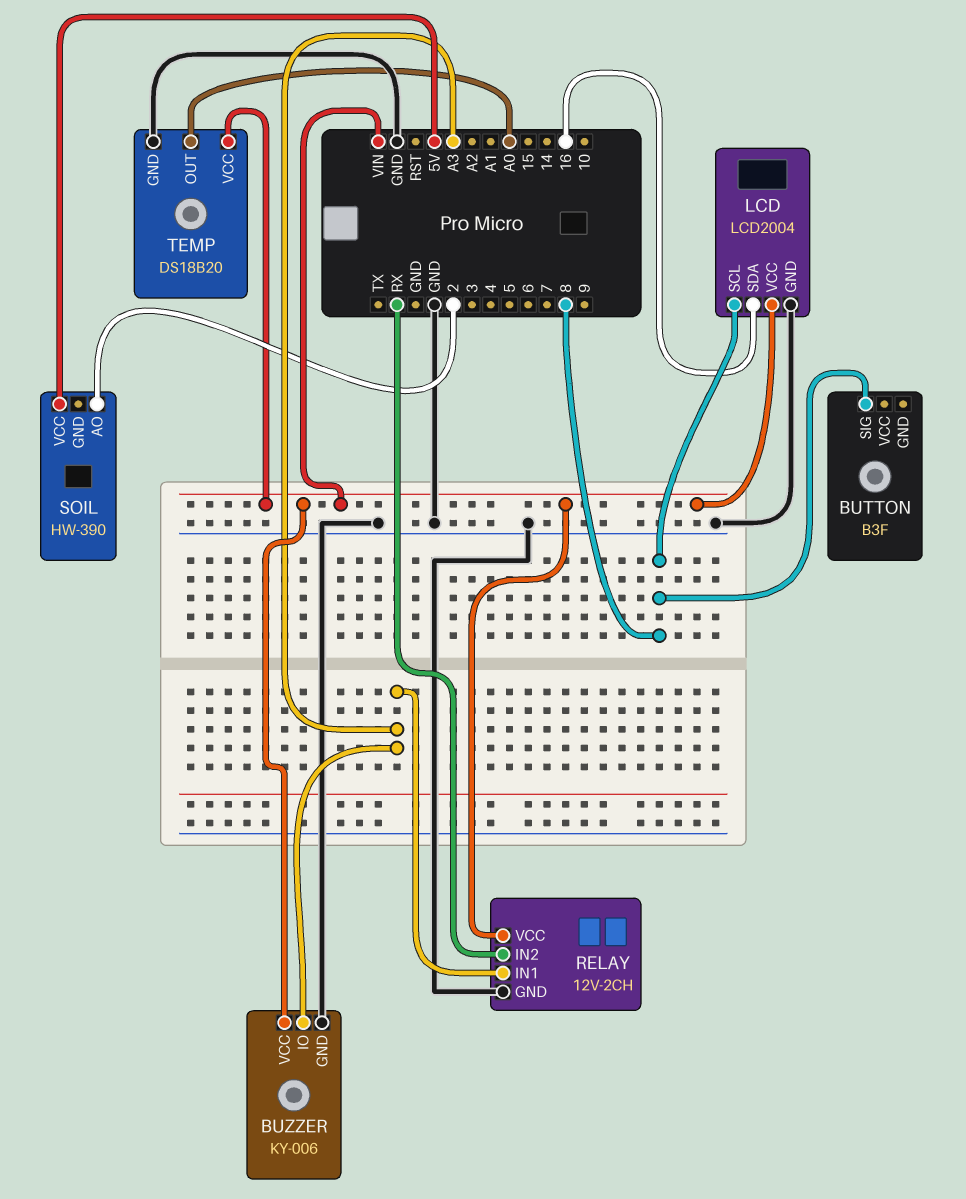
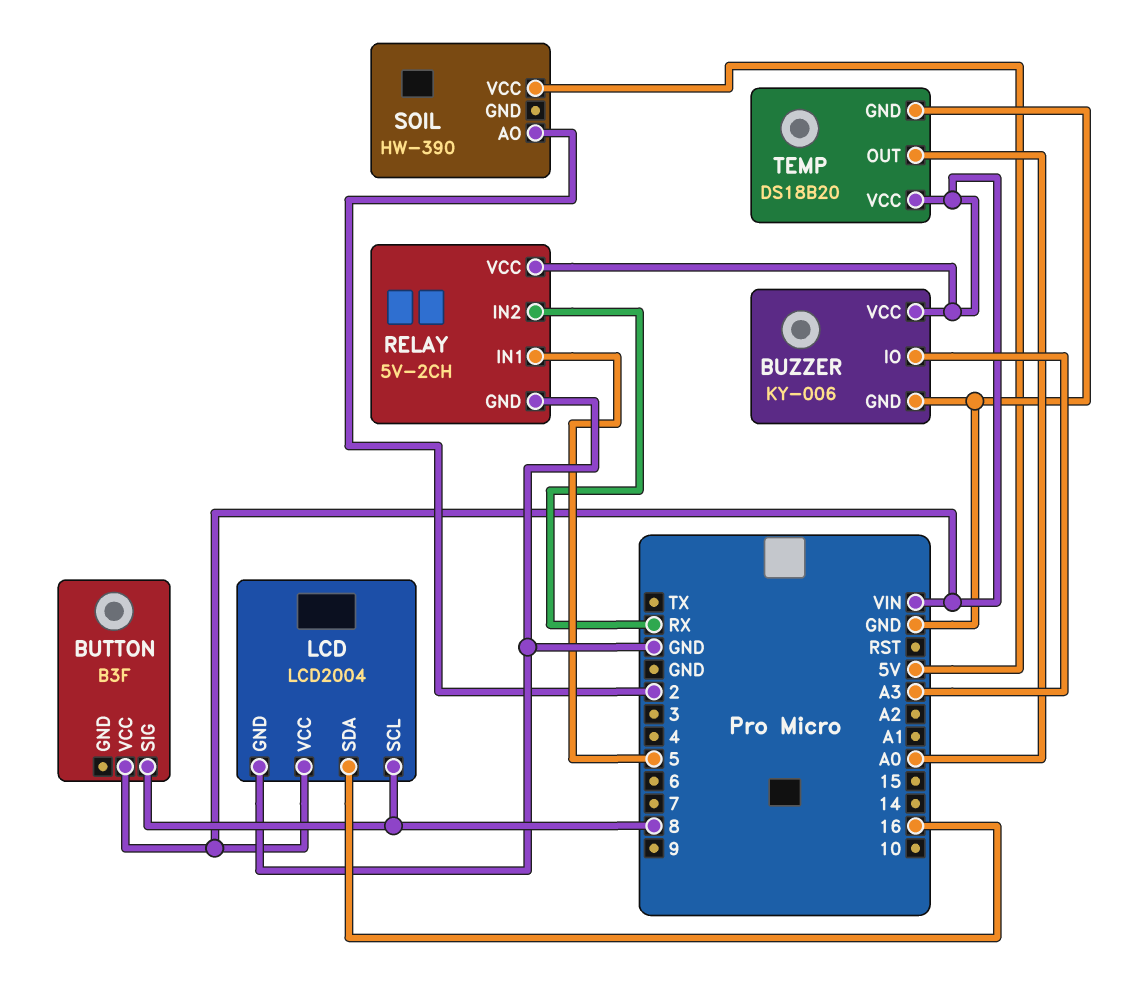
BUTTON pin VCC: none -> VIN
RELAY: 12V-2CH -> 5V-2CH
RELAY pin IN1: A3 -> 5

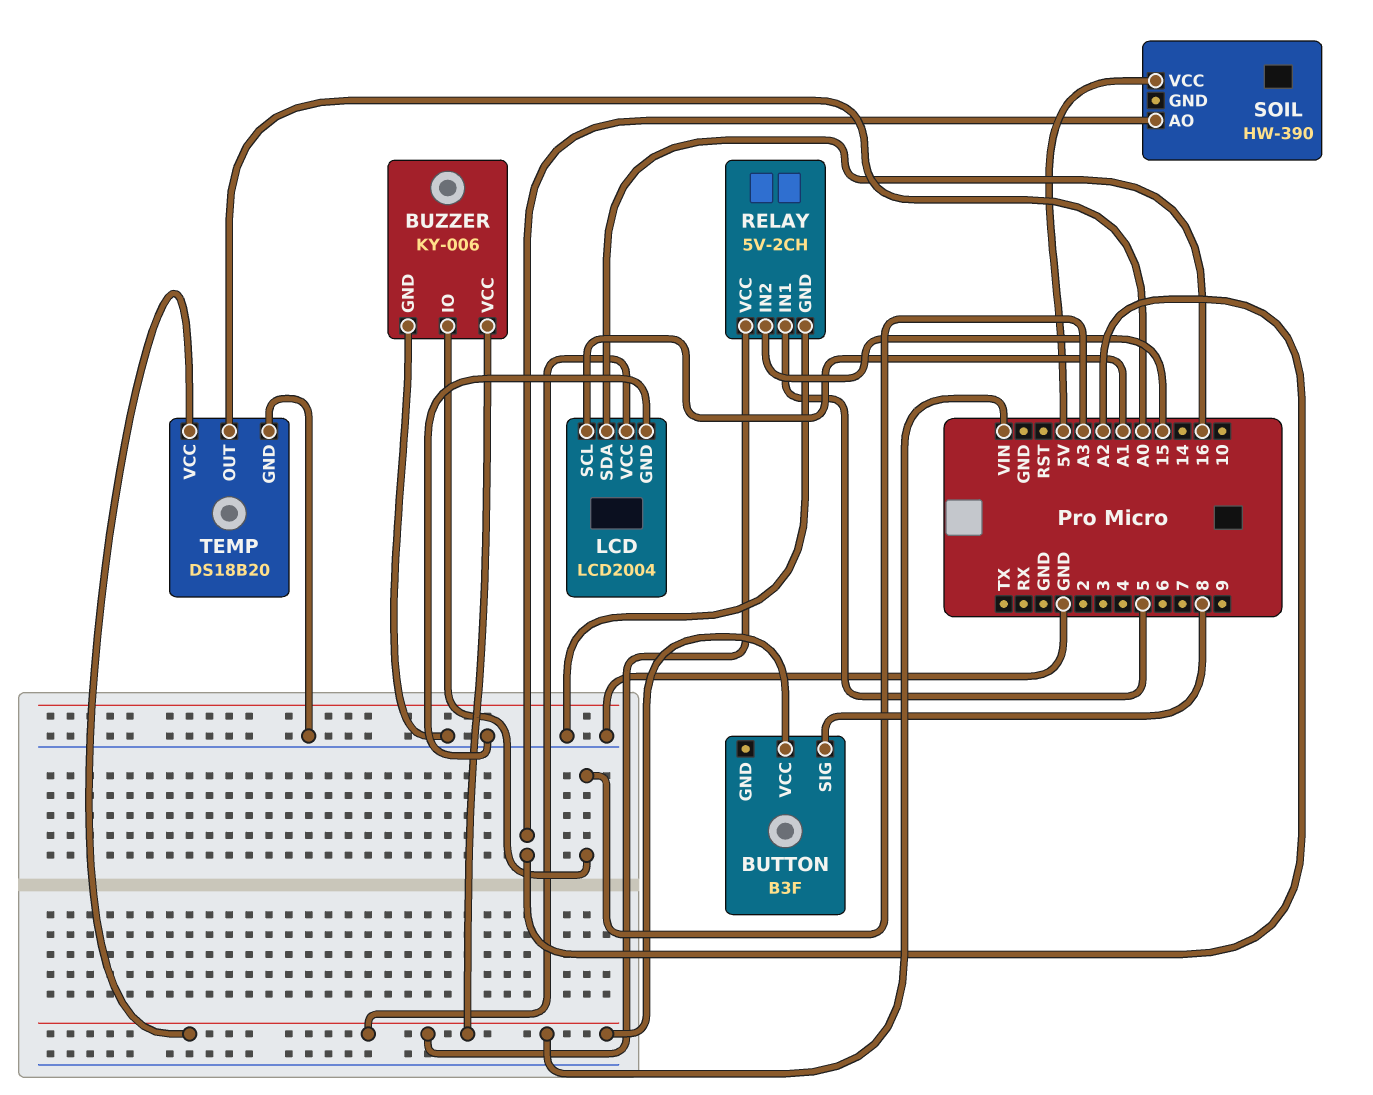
LCD pin SCL: 8 -> A1
RELAY pin IN2: RX -> 15
SOIL pin AO: 2 -> A2

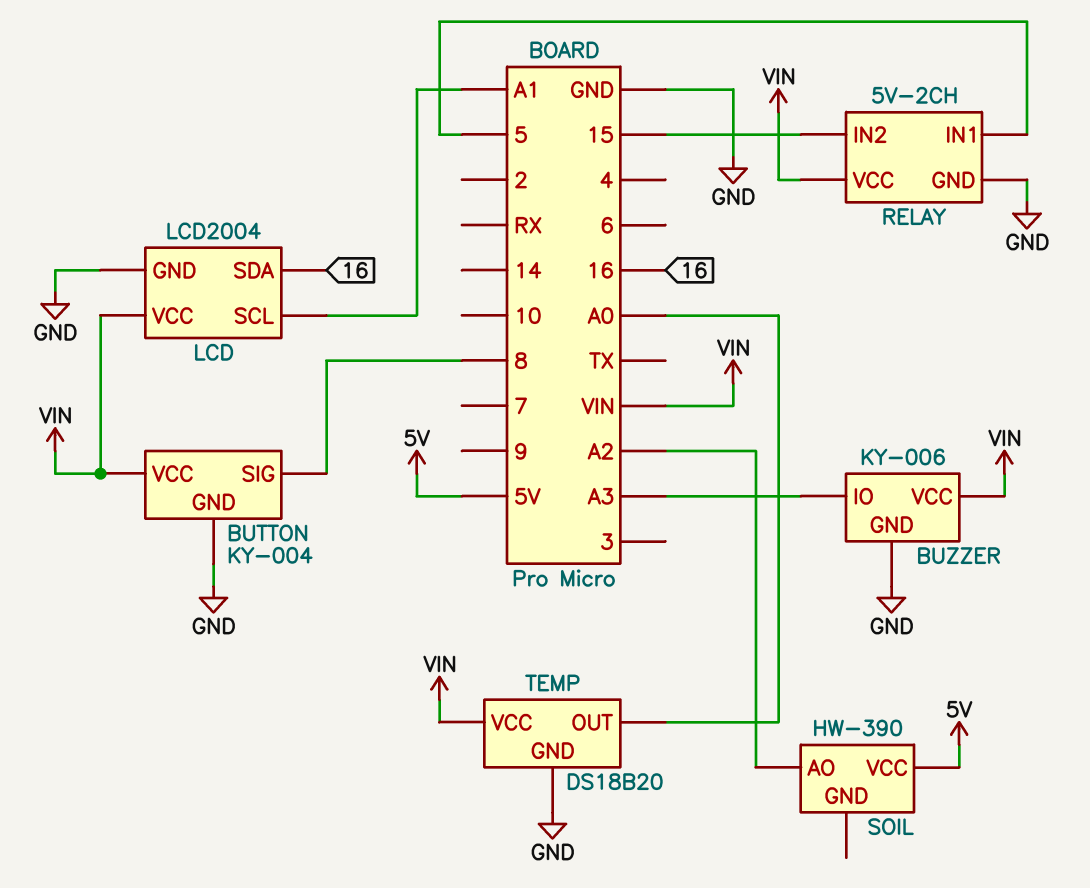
BUTTON: B3F -> KY-004
BUTTON pin GND: none -> GND

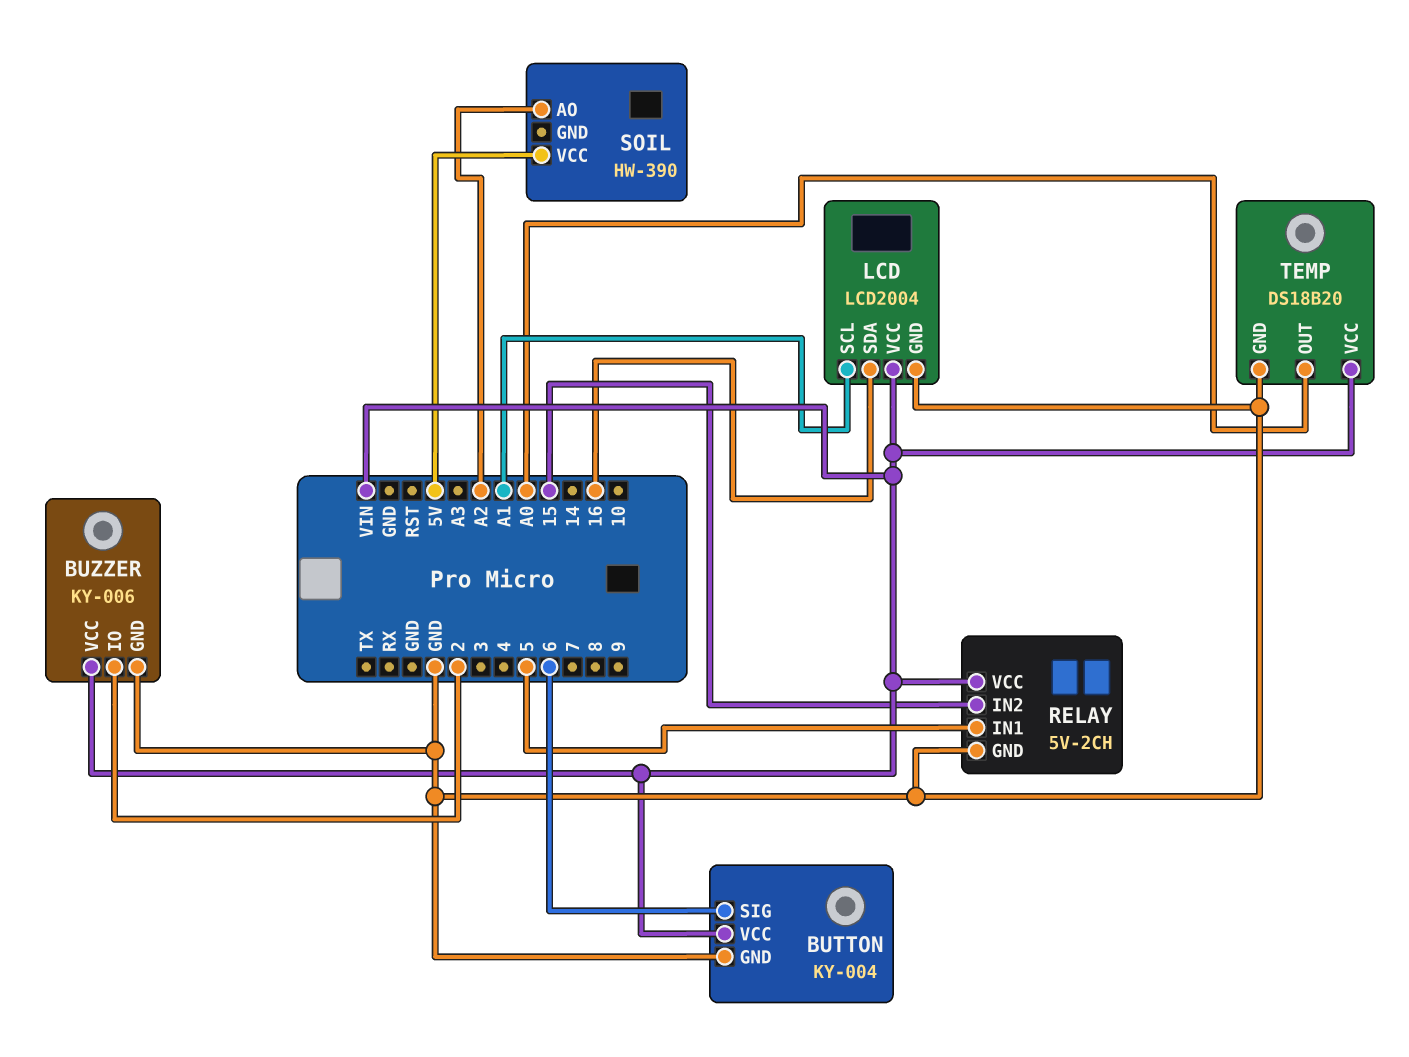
BUTTON pin SIG: 8 -> 6
BUZZER pin IO: A3 -> 2

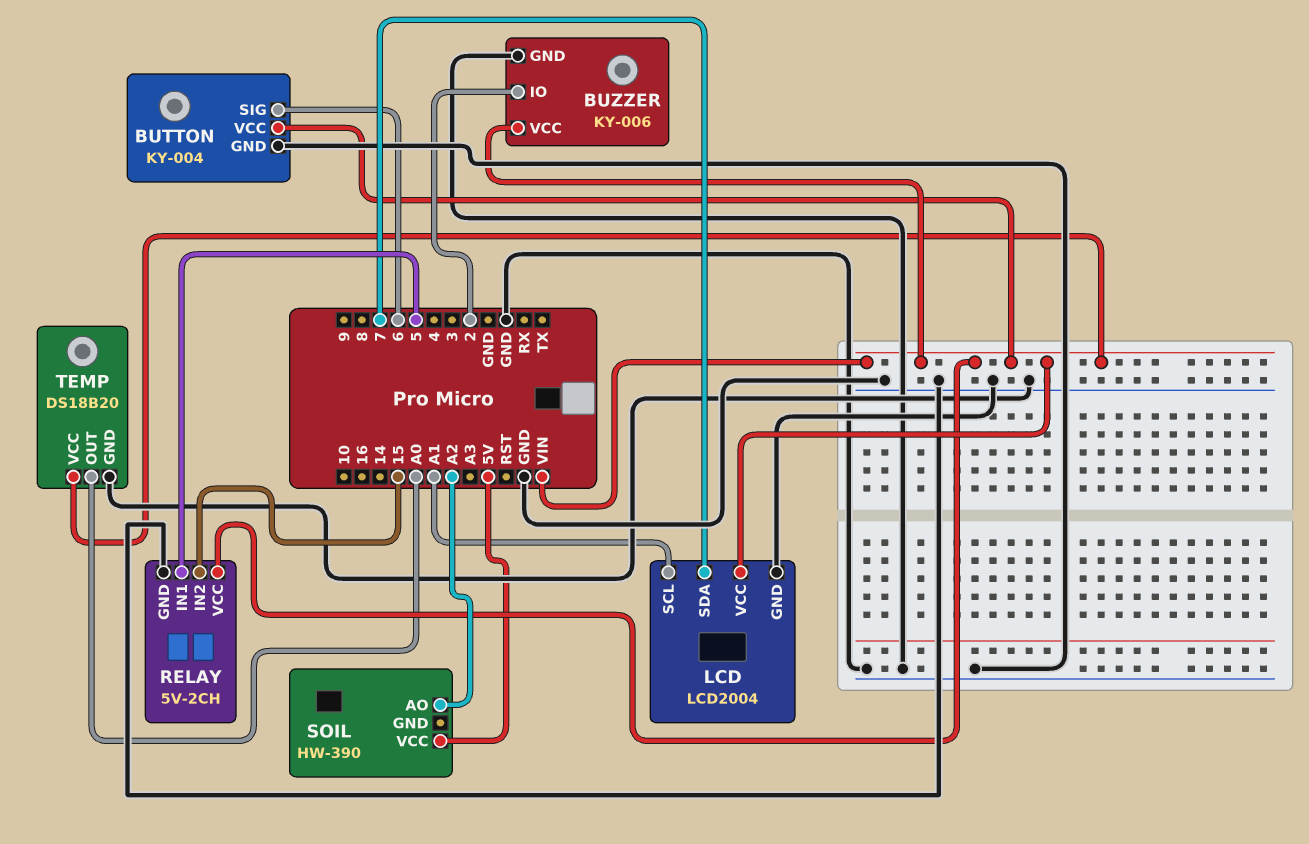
LCD pin SDA: 16 -> 7

